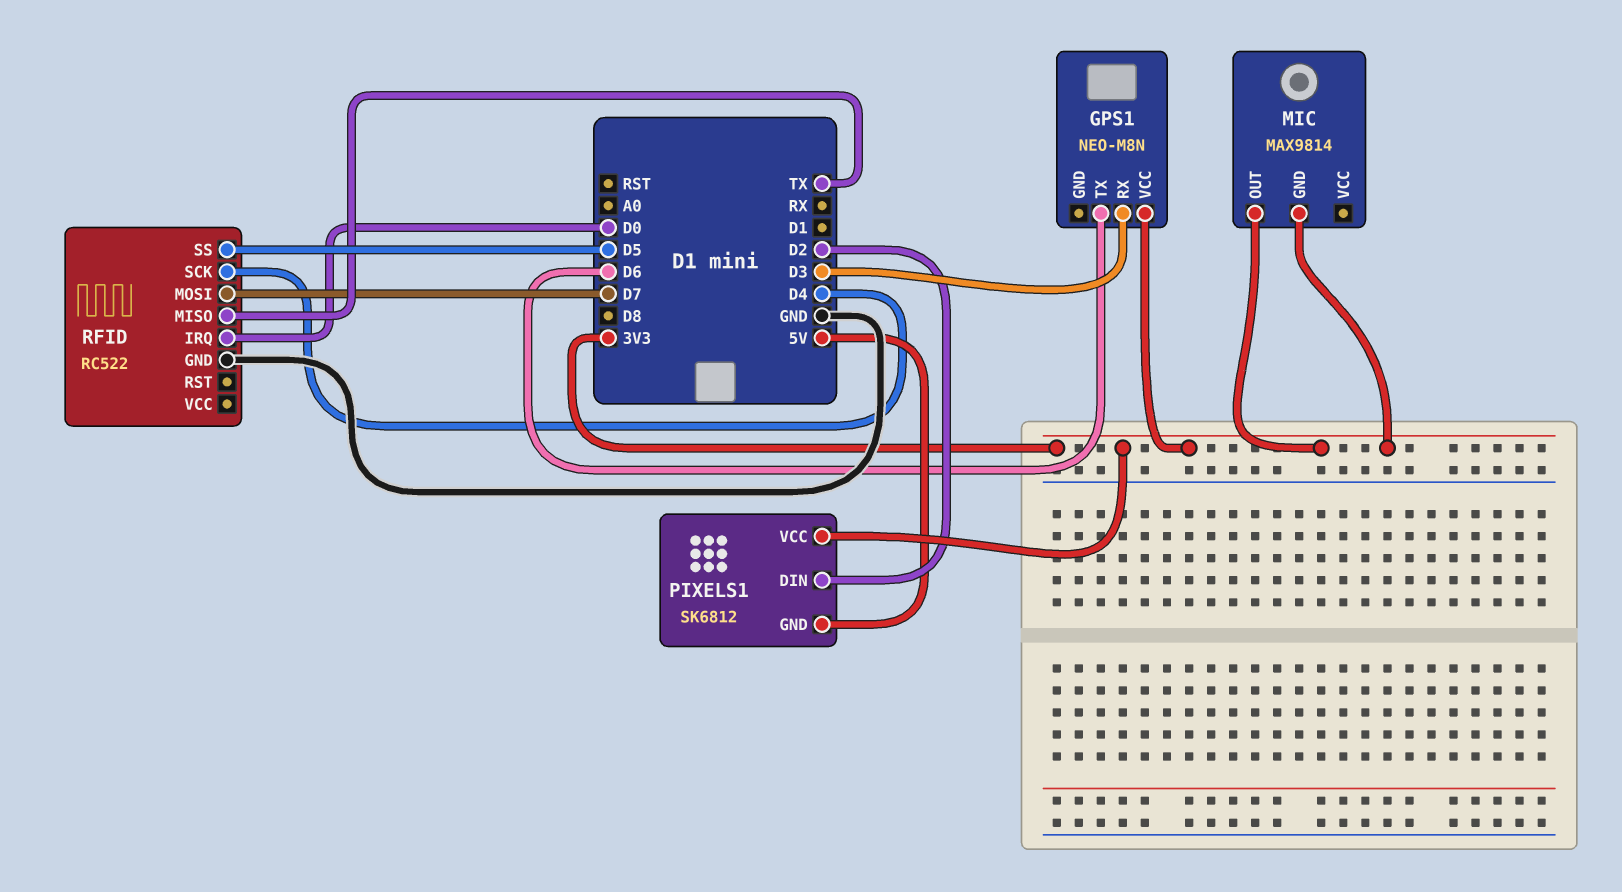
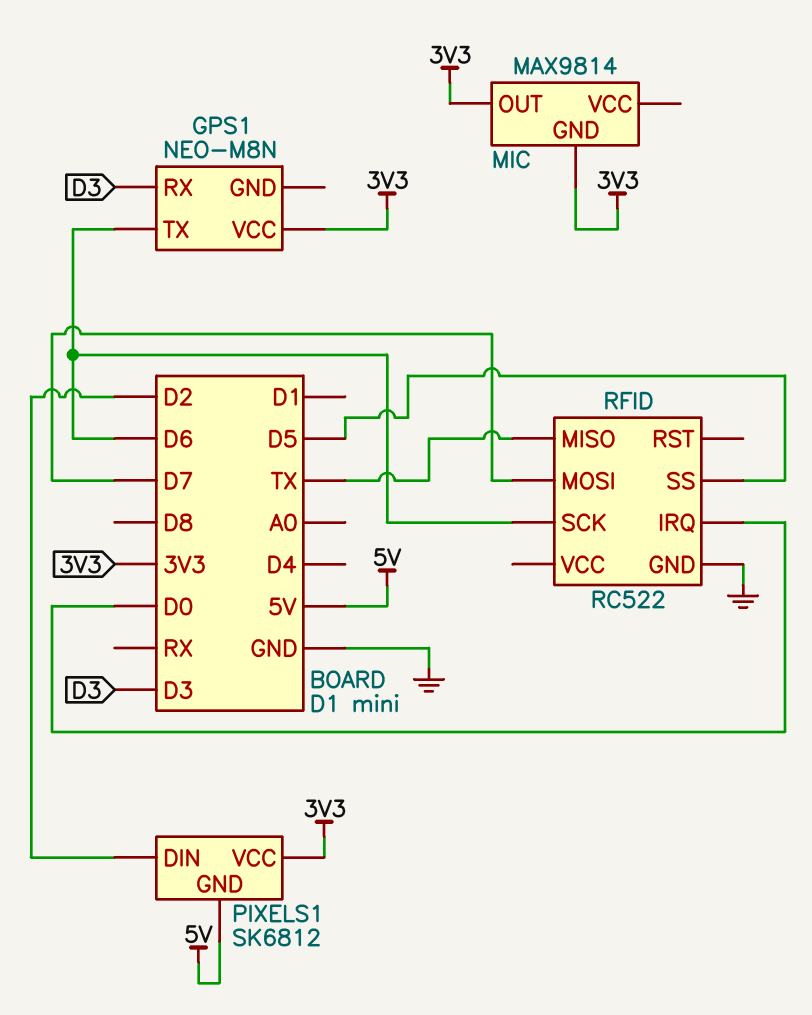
RFID pin SCK: D4 -> D6

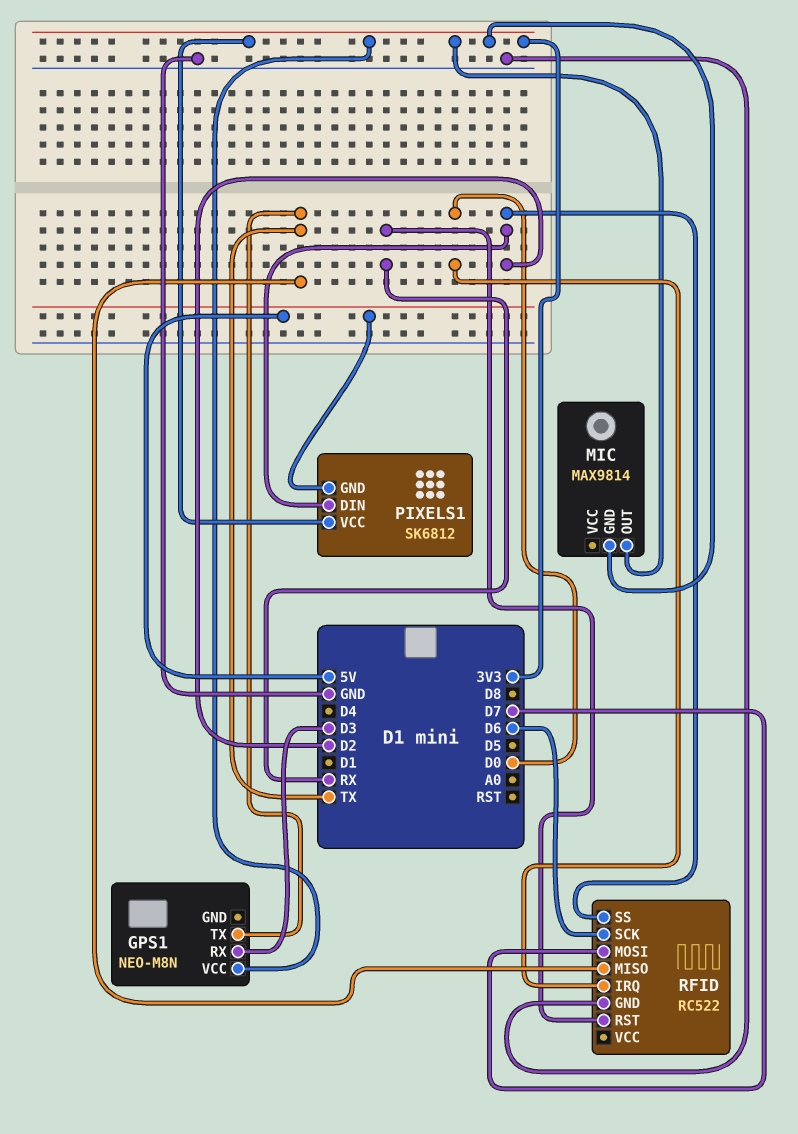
GPS1 pin TX: D6 -> TX
RFID pin RST: none -> RX
RFID pin SS: D5 -> D2

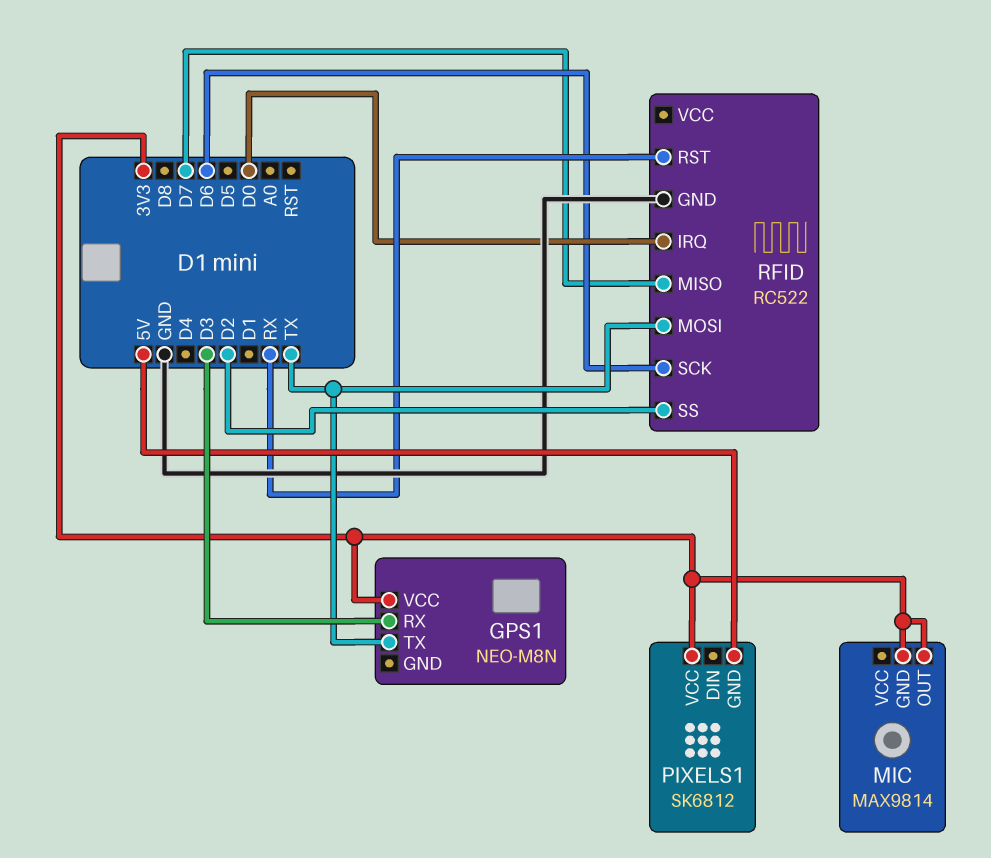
PIXELS1 pin DIN: D2 -> none
RFID pin MISO: TX -> D7
RFID pin MOSI: D7 -> TX

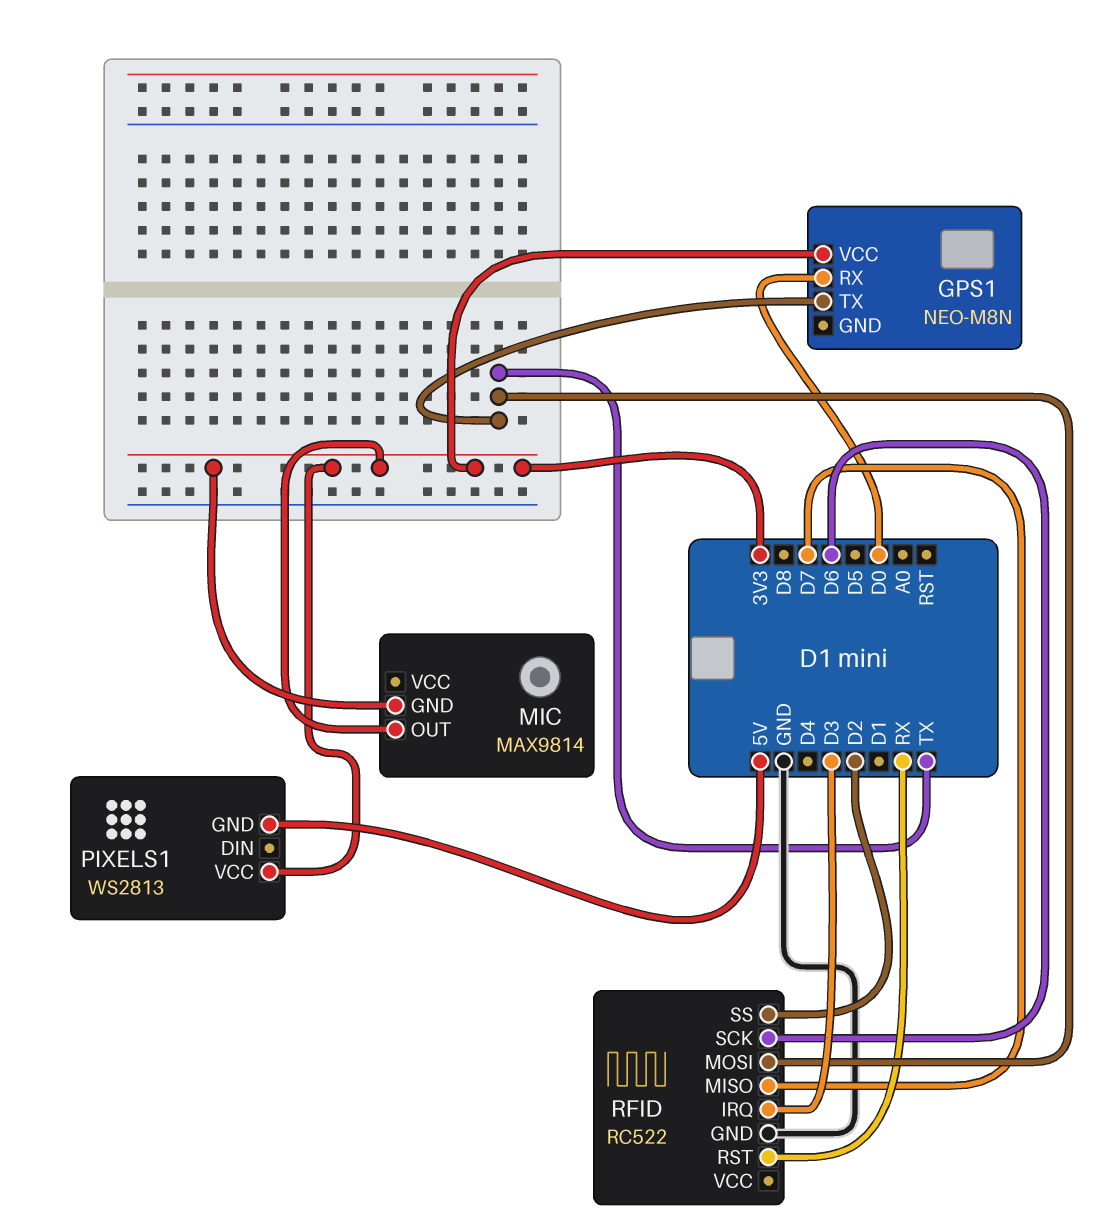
GPS1 pin RX: D3 -> D0
PIXELS1: SK6812 -> WS2813
RFID pin IRQ: D0 -> D3

